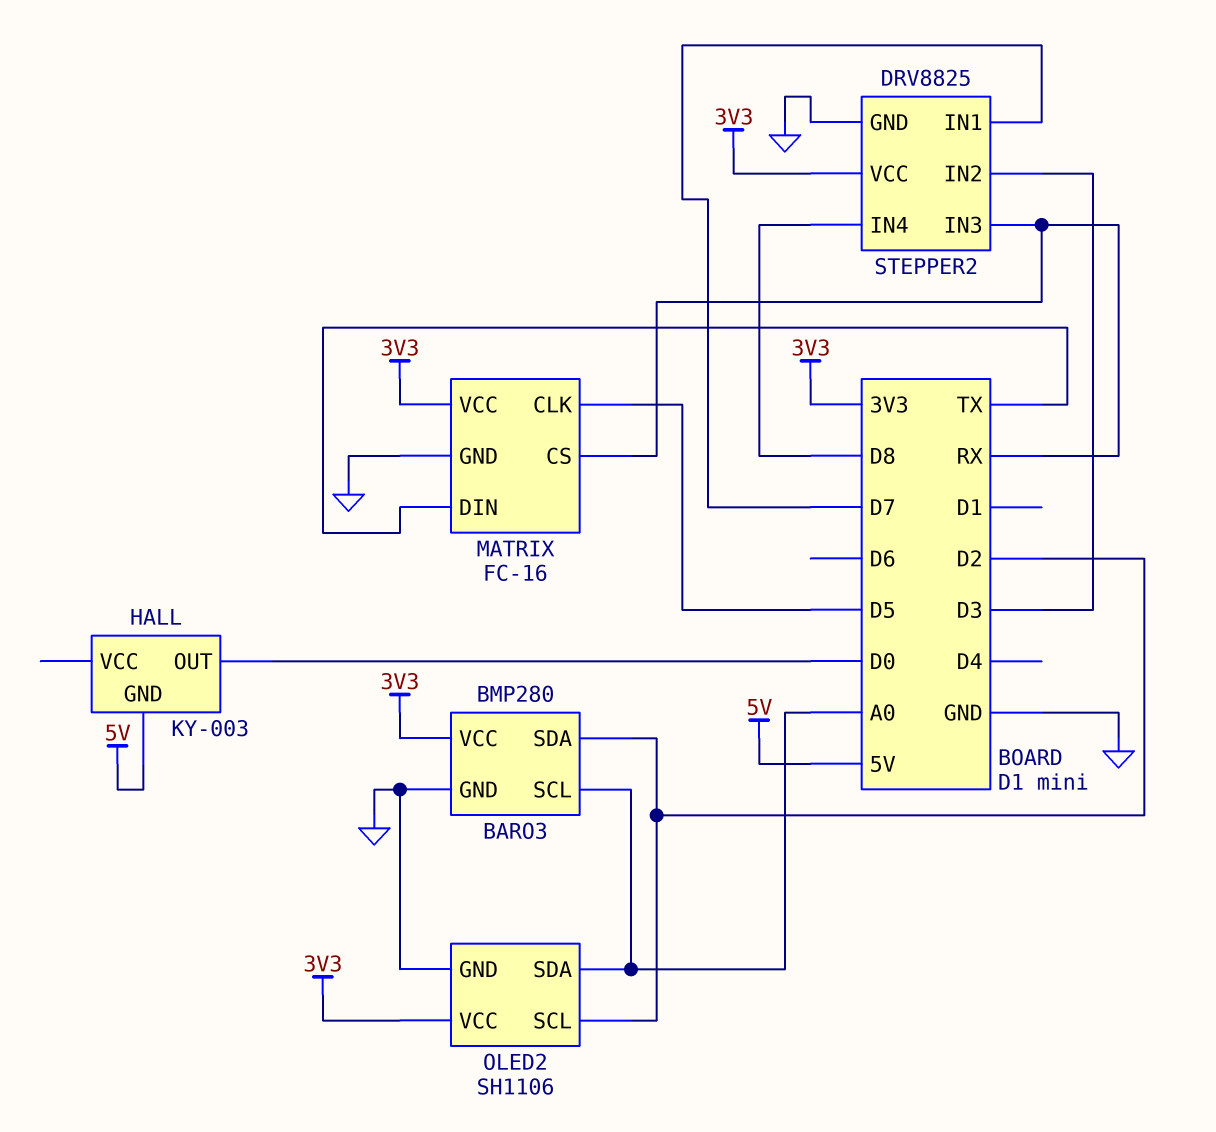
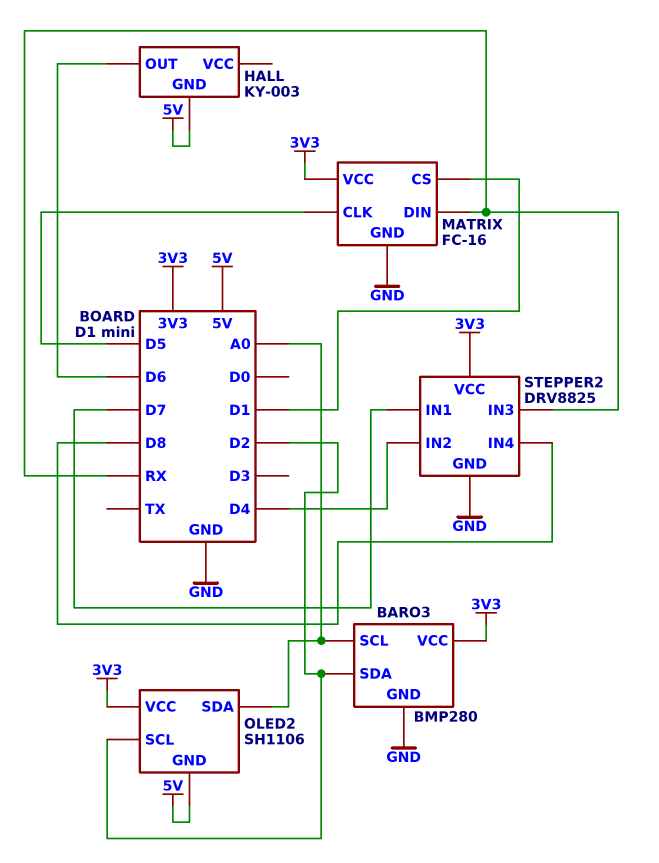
HALL pin OUT: D0 -> D6
MATRIX pin CS: RX -> D1
MATRIX pin DIN: TX -> RX
OLED2 pin GND: GND -> 5V
STEPPER2 pin IN2: D3 -> D4

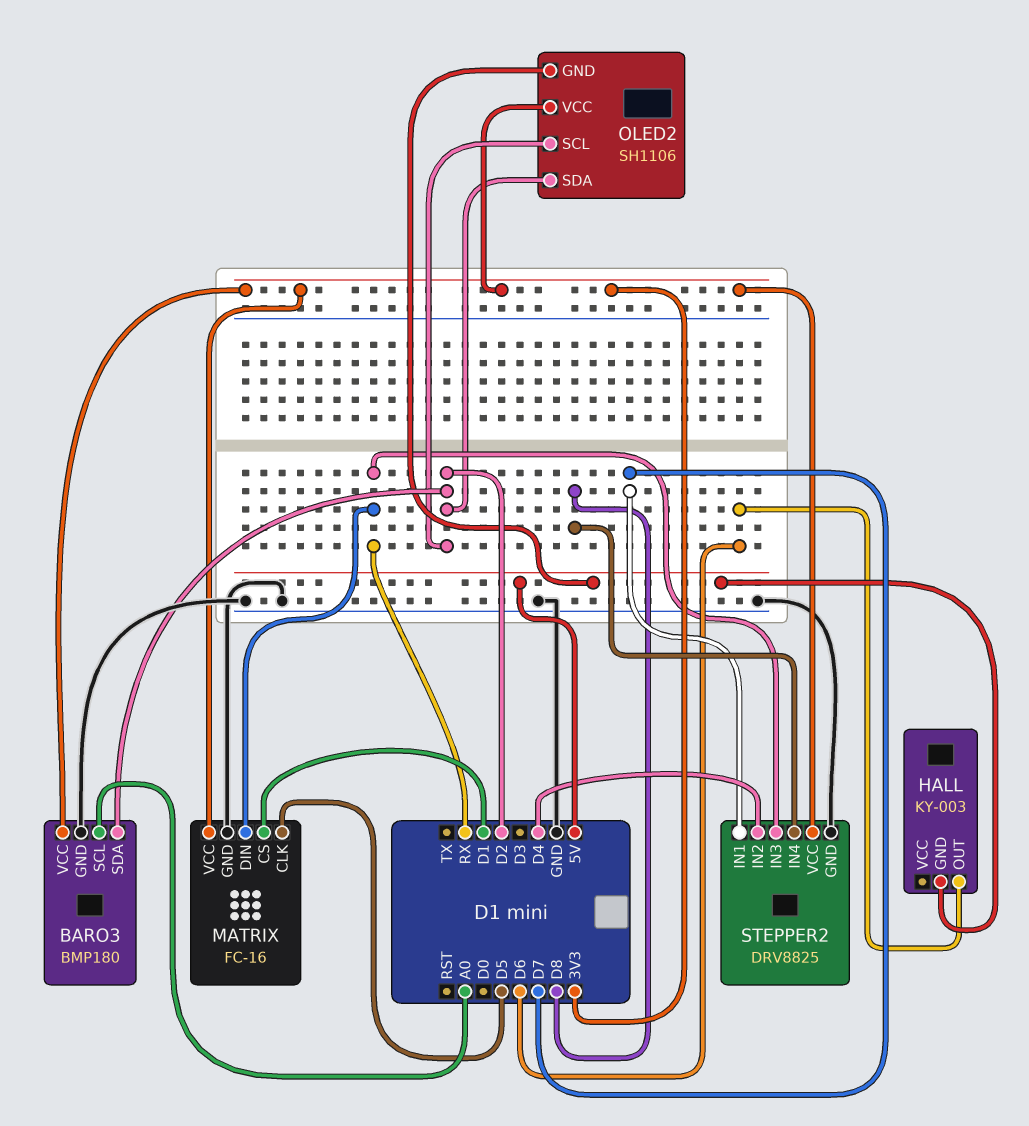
BARO3: BMP280 -> BMP180
OLED2 pin SDA: A0 -> D2

